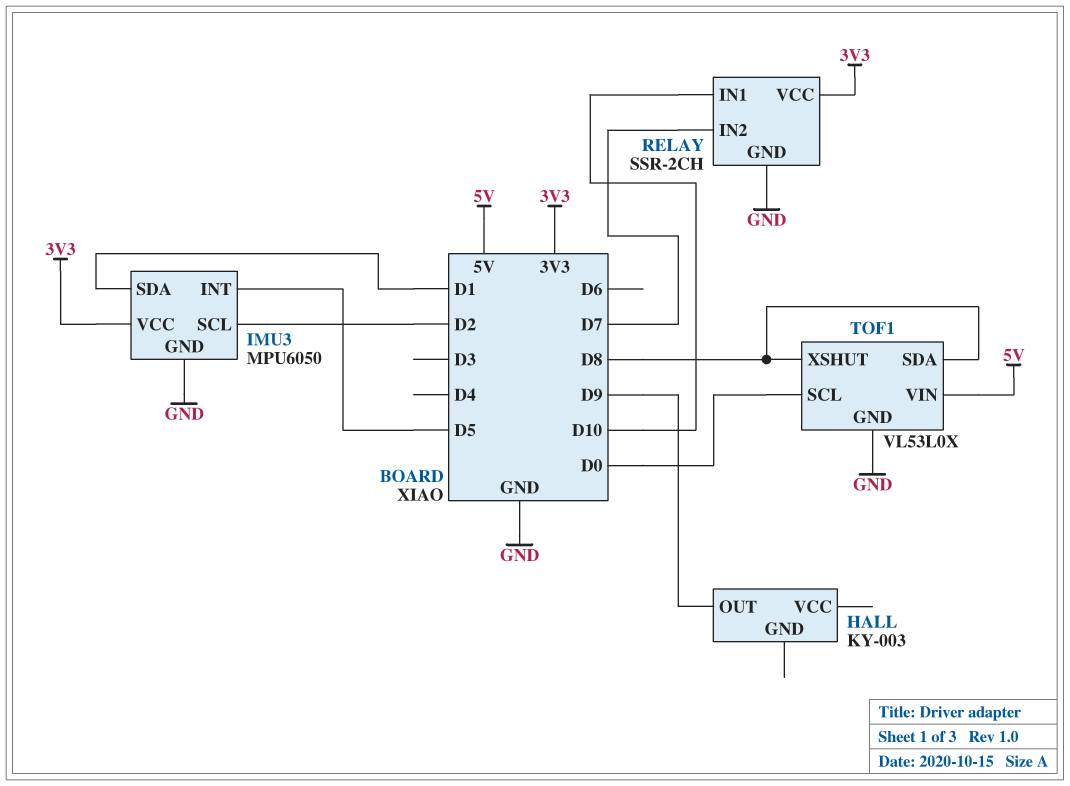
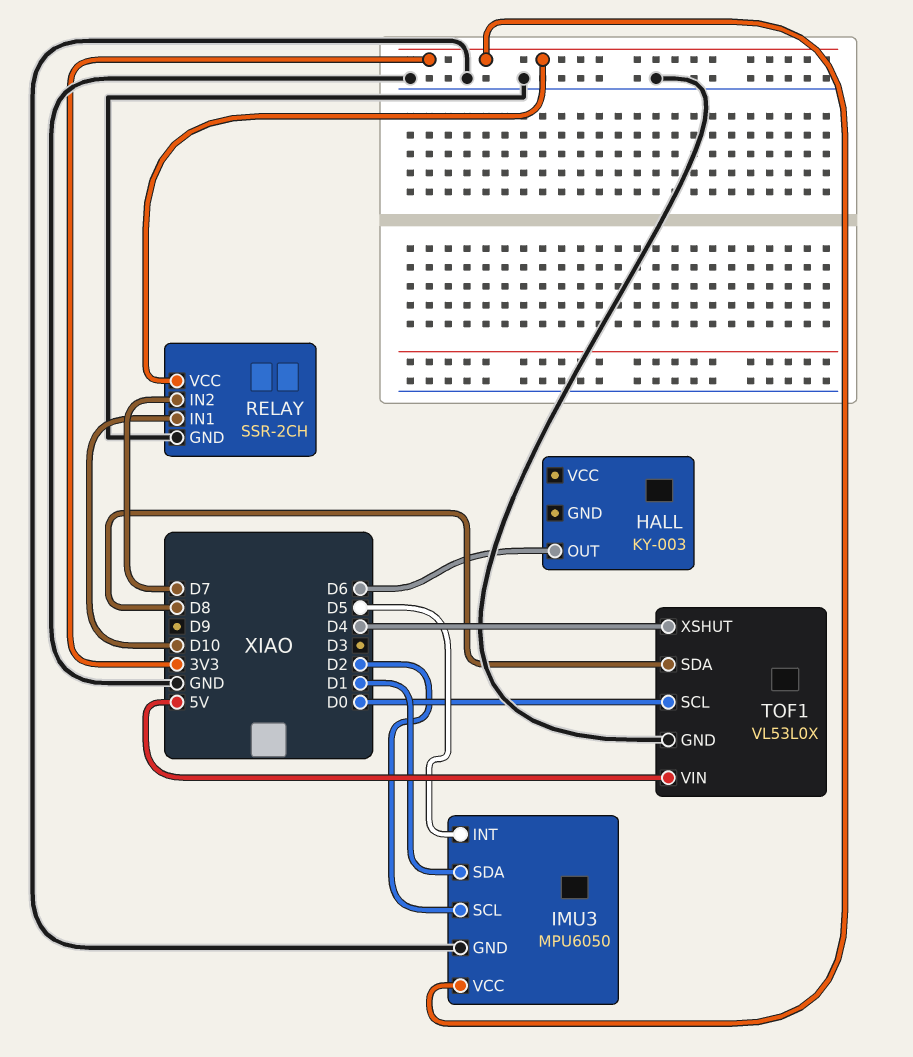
HALL pin OUT: D9 -> D6
TOF1 pin XSHUT: D8 -> D4

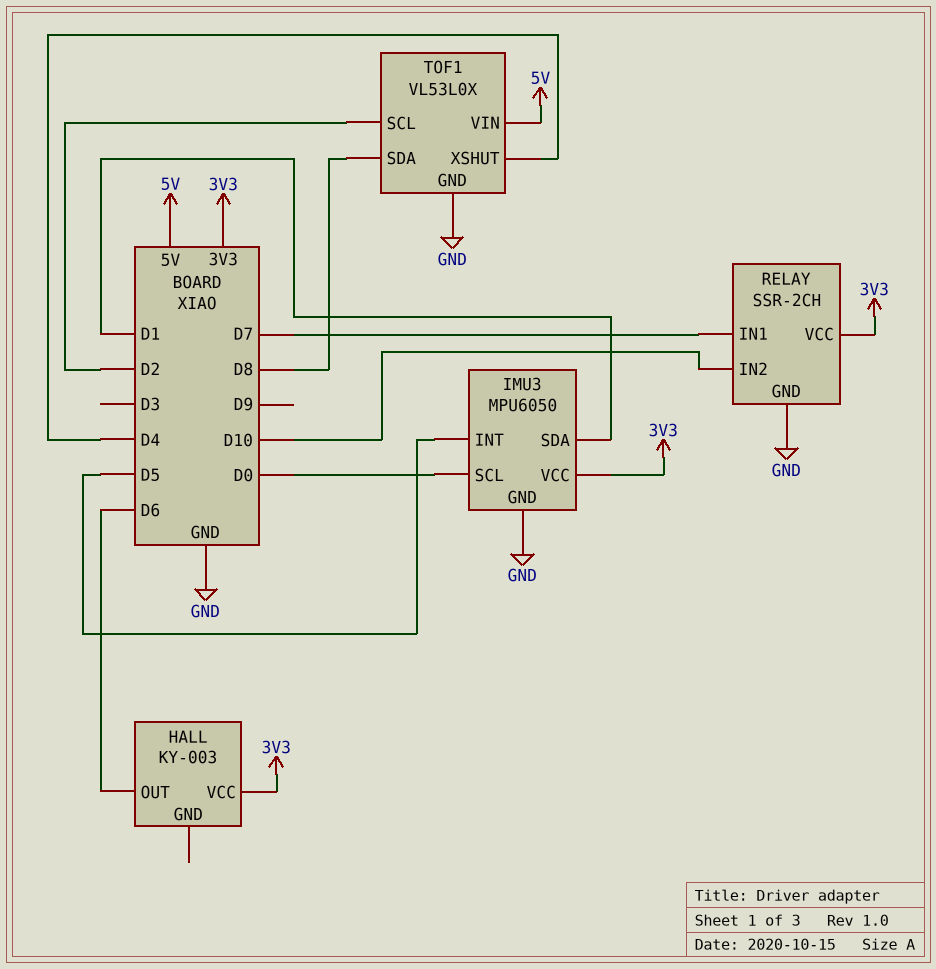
HALL pin VCC: none -> 3V3
IMU3 pin SCL: D2 -> D0
RELAY pin IN1: D10 -> D7
RELAY pin IN2: D7 -> D10
TOF1 pin SCL: D0 -> D2

